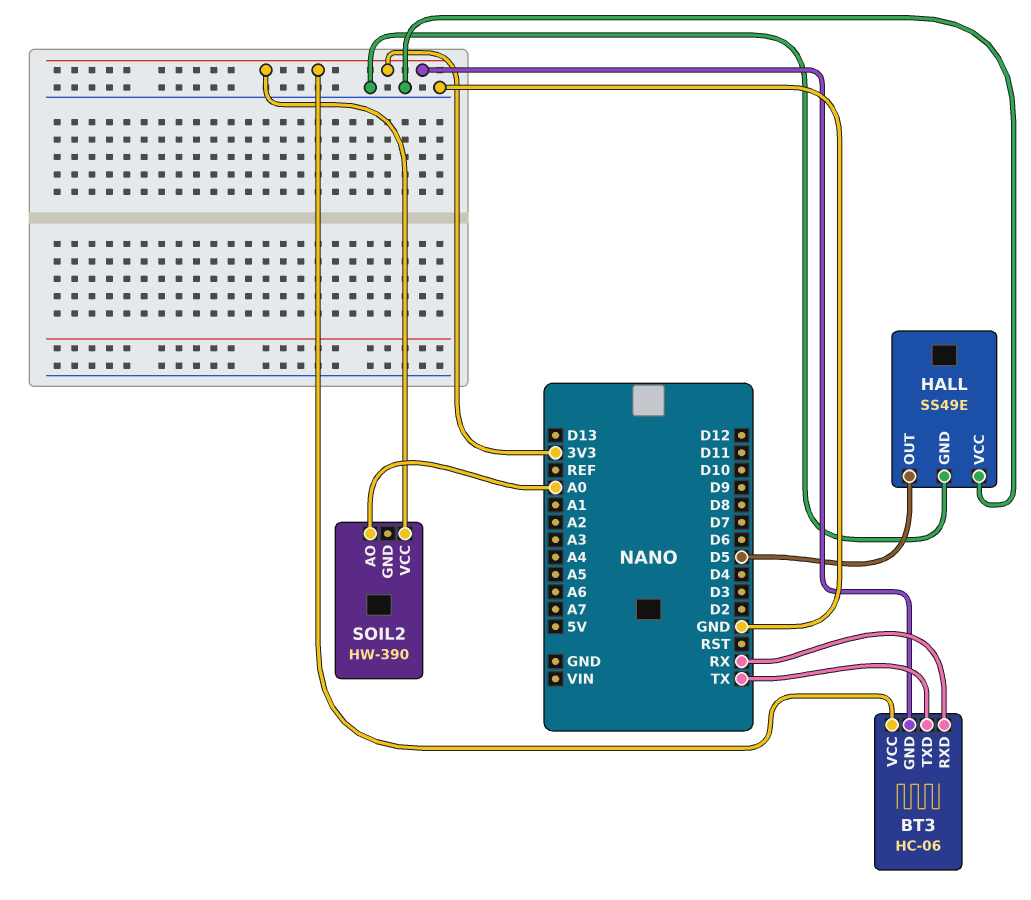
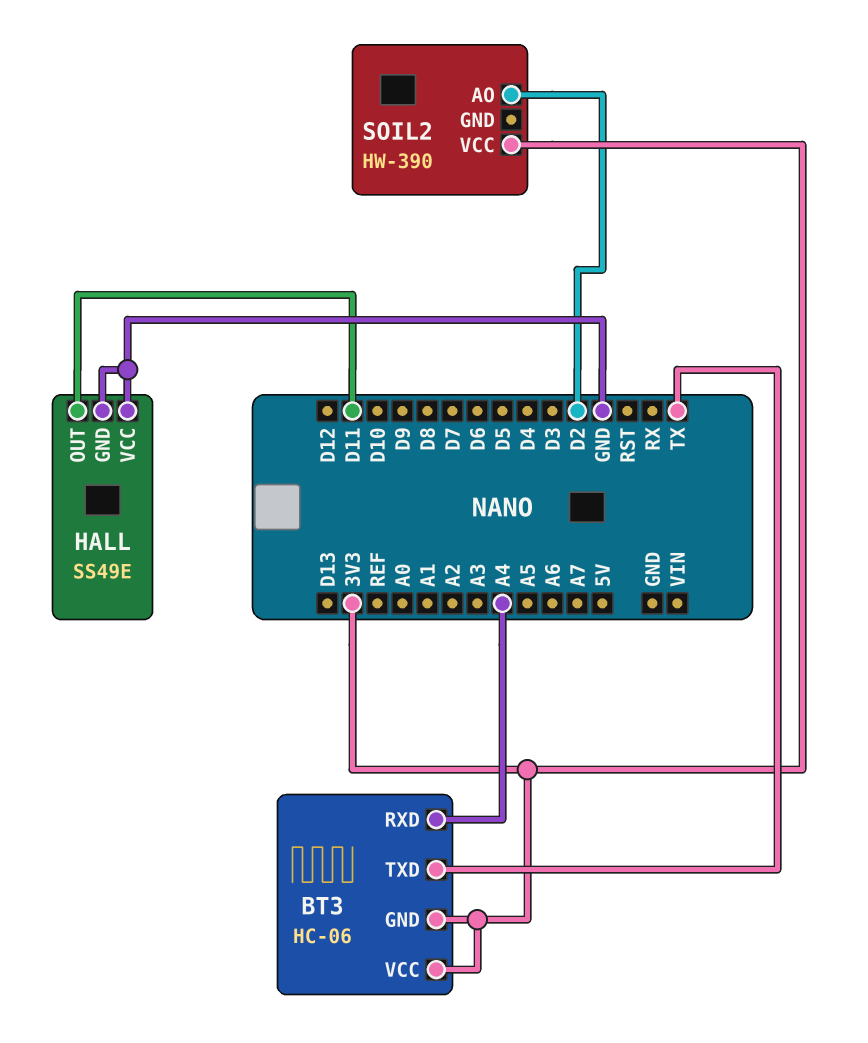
BT3 pin RXD: RX -> A4
HALL pin OUT: D5 -> D11
SOIL2 pin AO: A0 -> D2

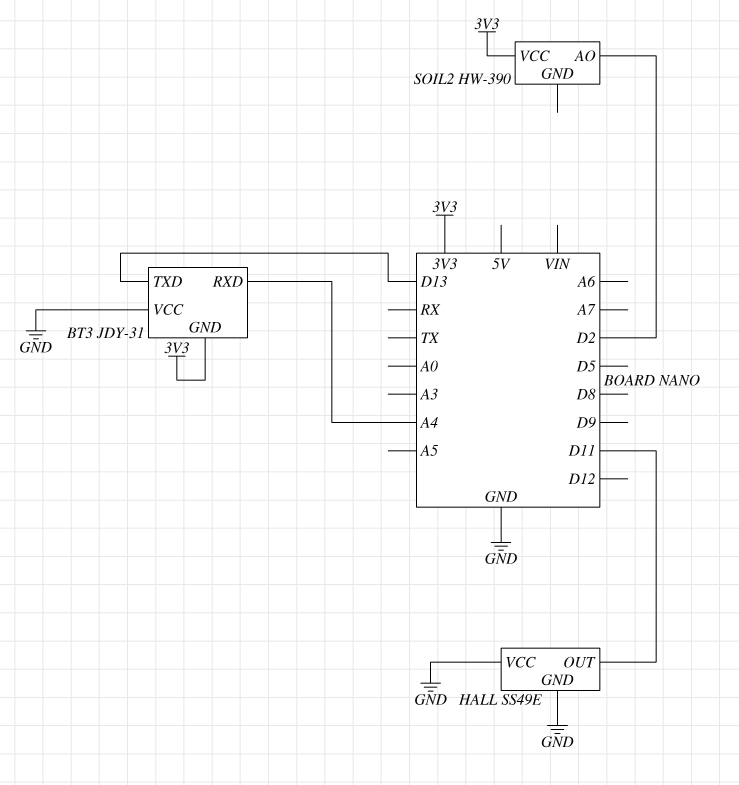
BT3: HC-06 -> JDY-31
BT3 pin TXD: TX -> D13
BT3 pin VCC: 3V3 -> GND

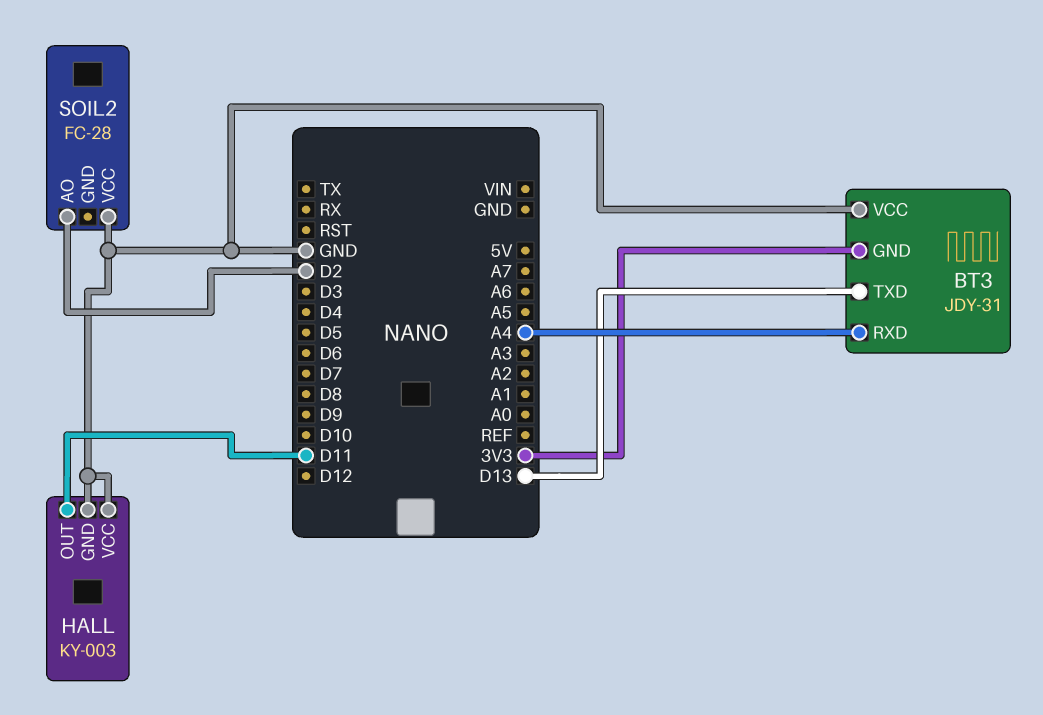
HALL: SS49E -> KY-003
SOIL2: HW-390 -> FC-28
SOIL2 pin VCC: 3V3 -> GND

